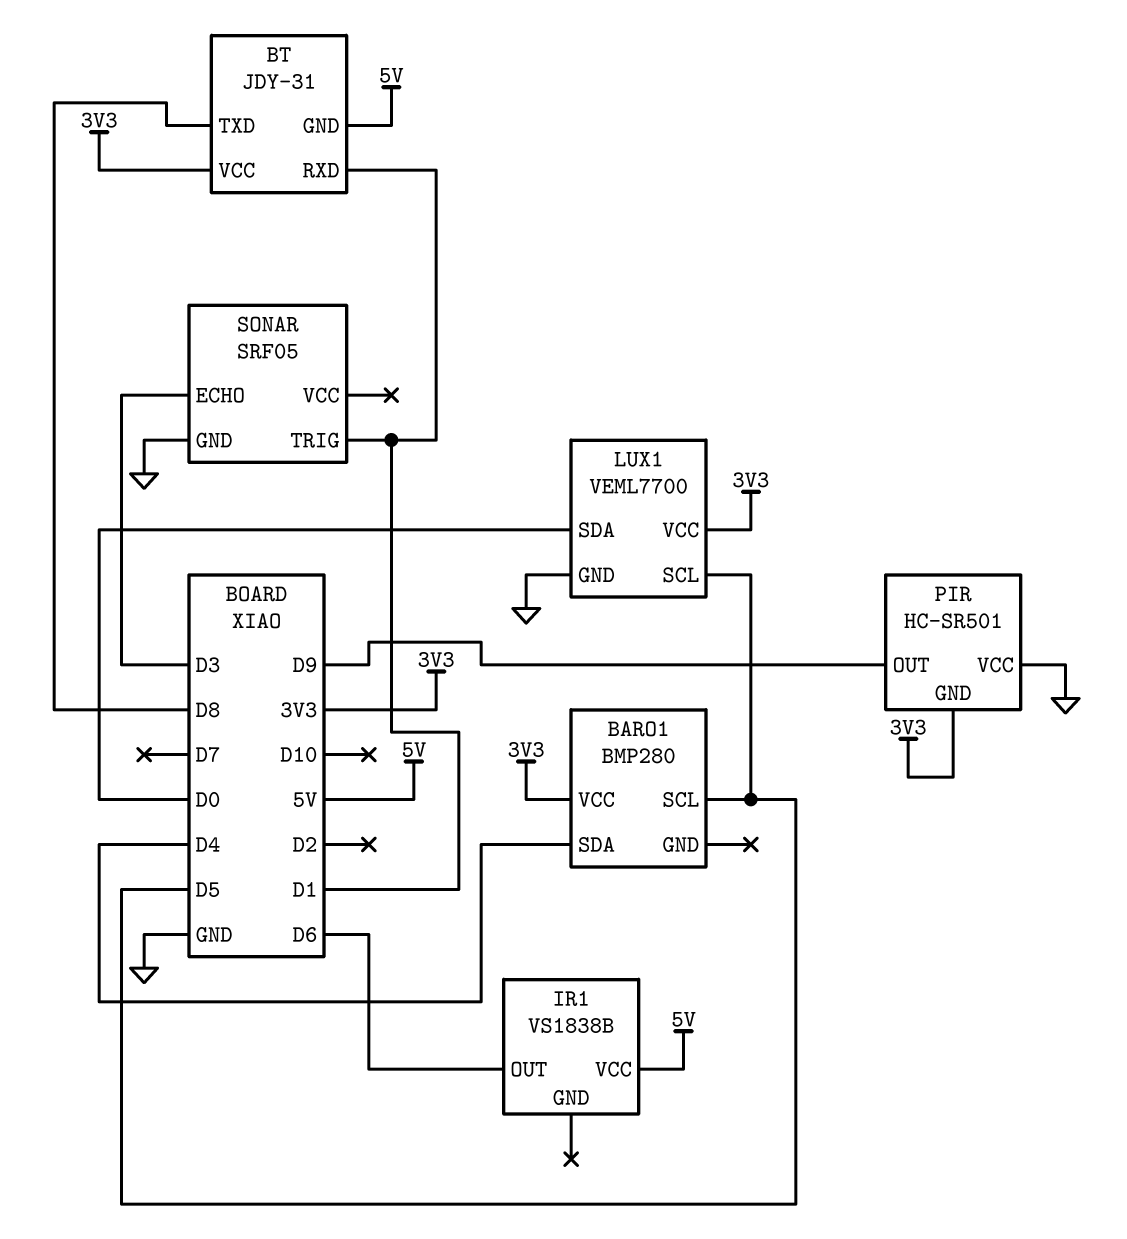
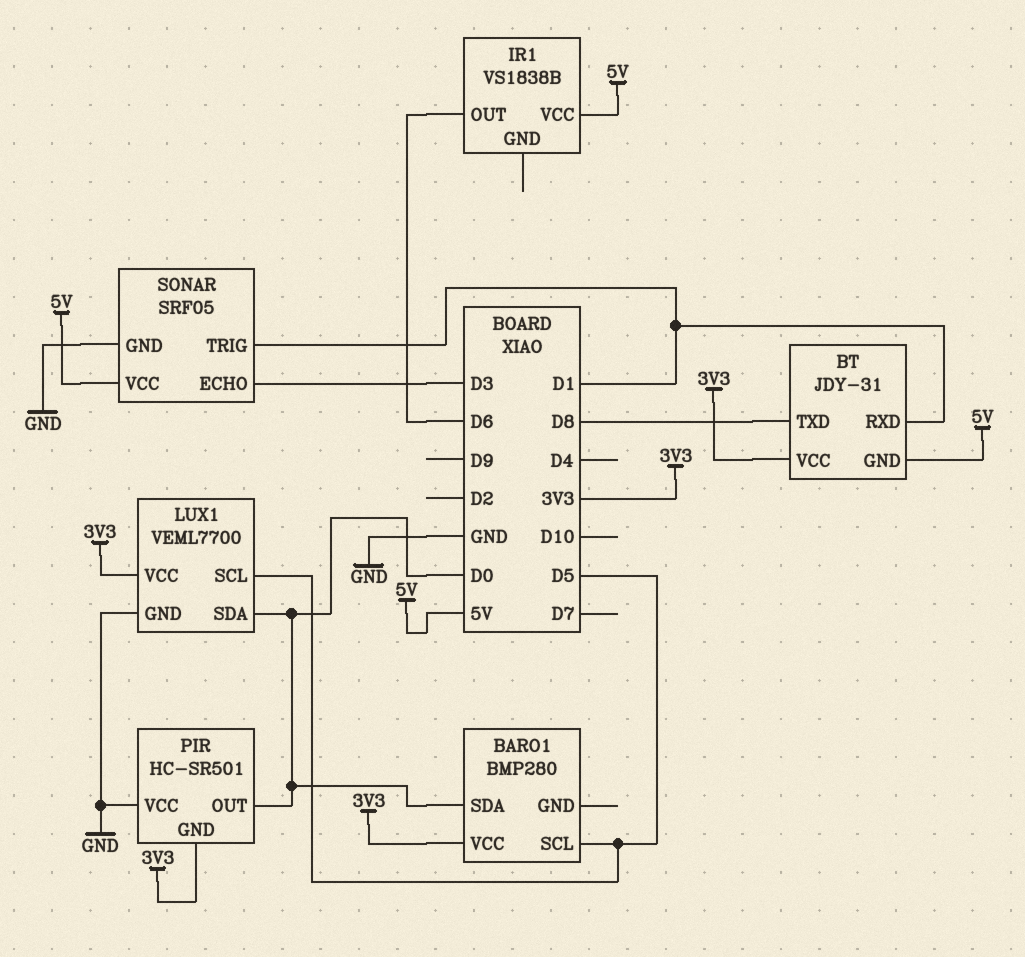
BARO1 pin SDA: D4 -> D0
PIR pin OUT: D9 -> D0
SONAR pin VCC: none -> 5V

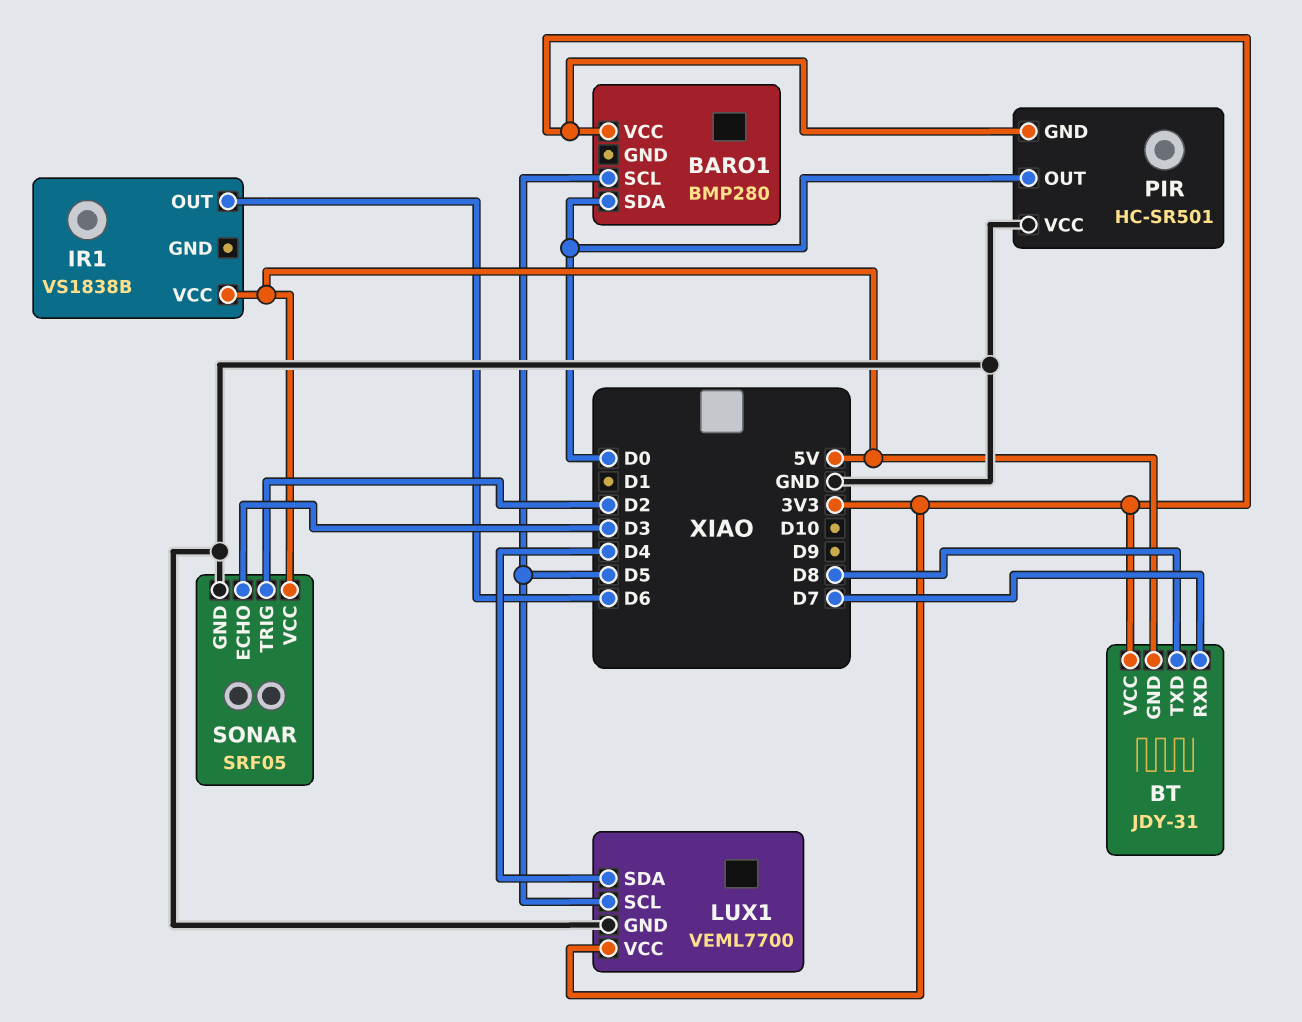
BT pin RXD: D1 -> D7
LUX1 pin SDA: D0 -> D4
SONAR pin TRIG: D1 -> D2

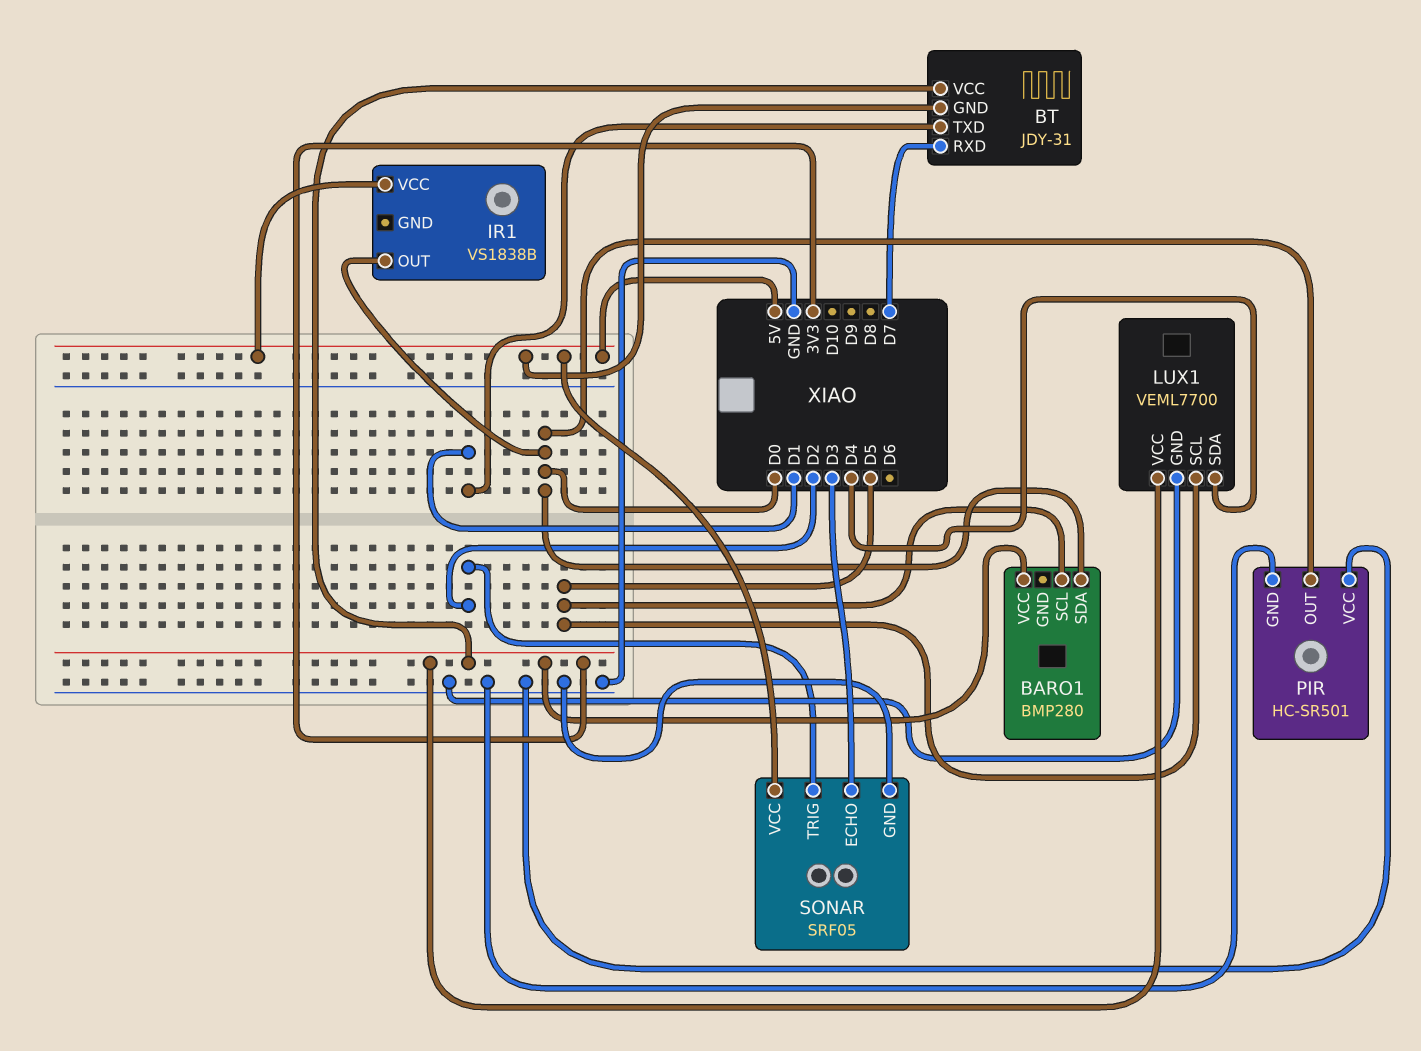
BT pin TXD: D8 -> D1
IR1 pin OUT: D6 -> D0
PIR pin GND: 3V3 -> GND

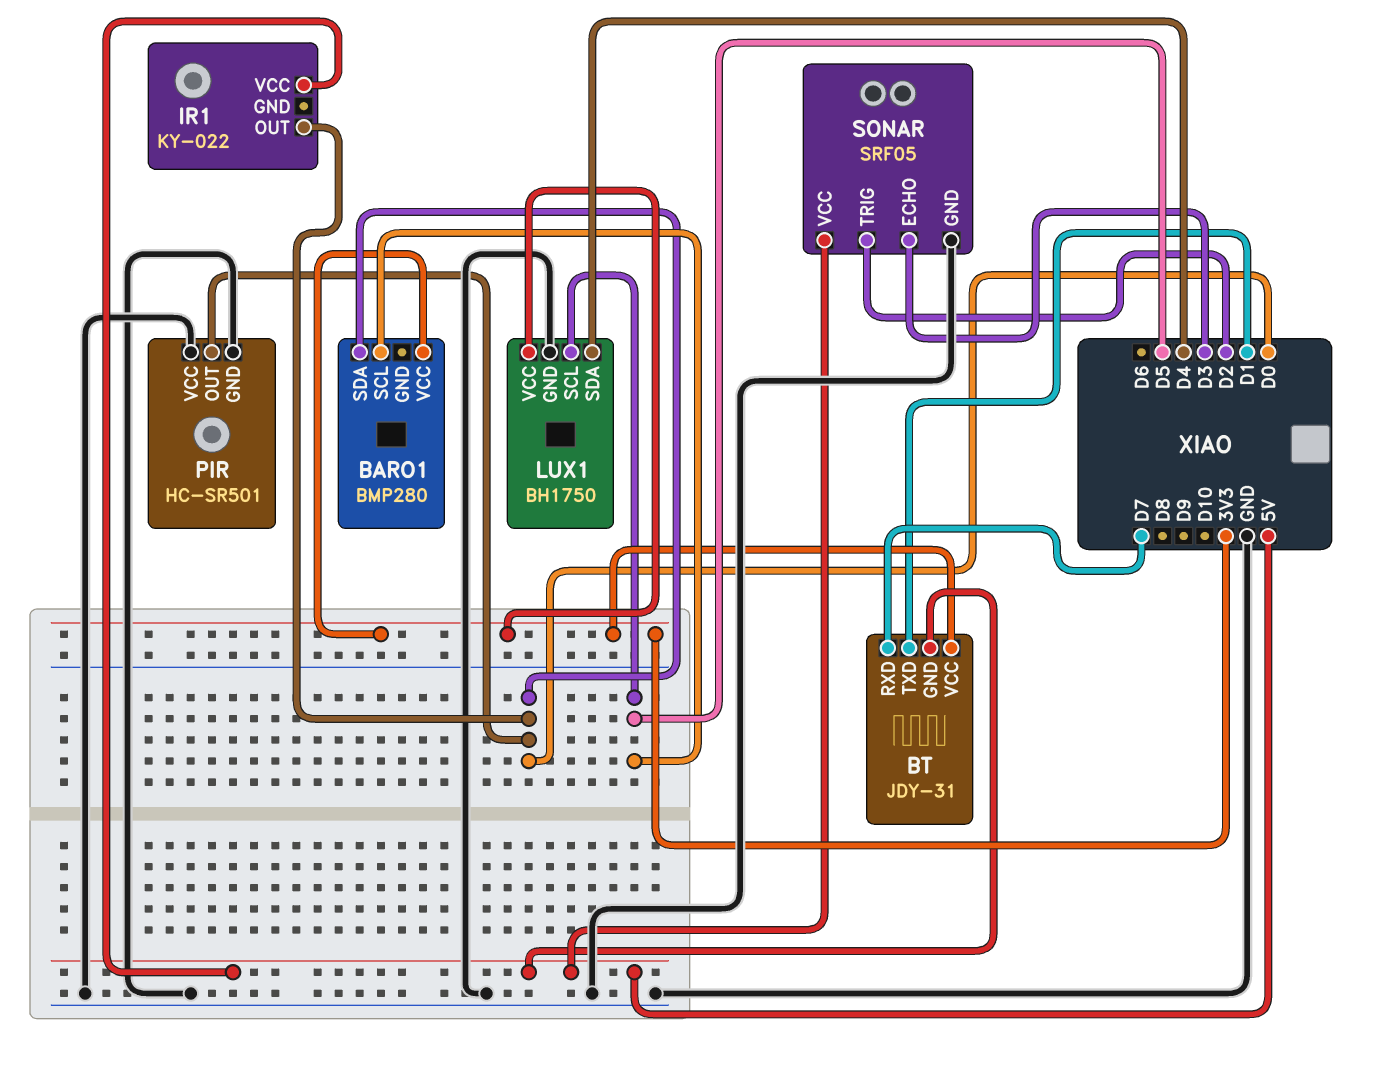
IR1: VS1838B -> KY-022
LUX1: VEML7700 -> BH1750

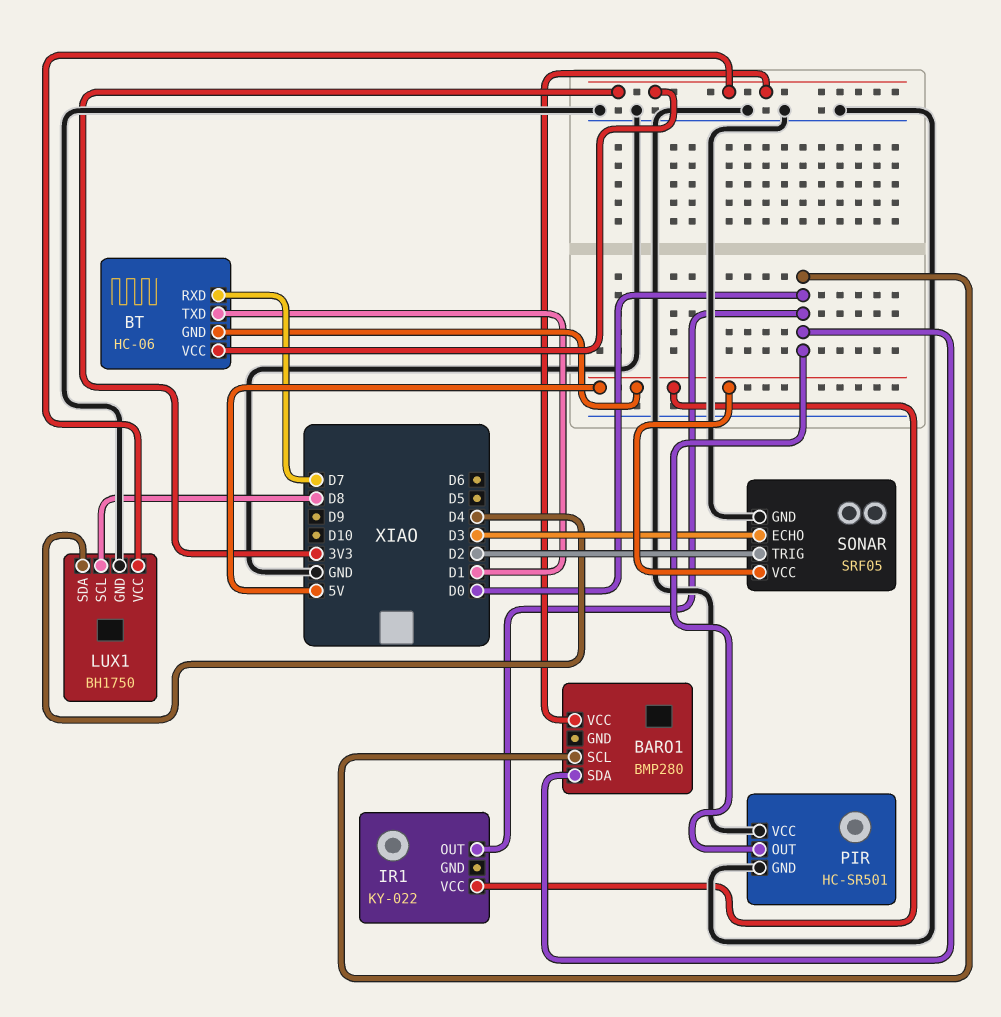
BARO1 pin SCL: D5 -> D0
BT: JDY-31 -> HC-06
LUX1 pin SCL: D5 -> D8

